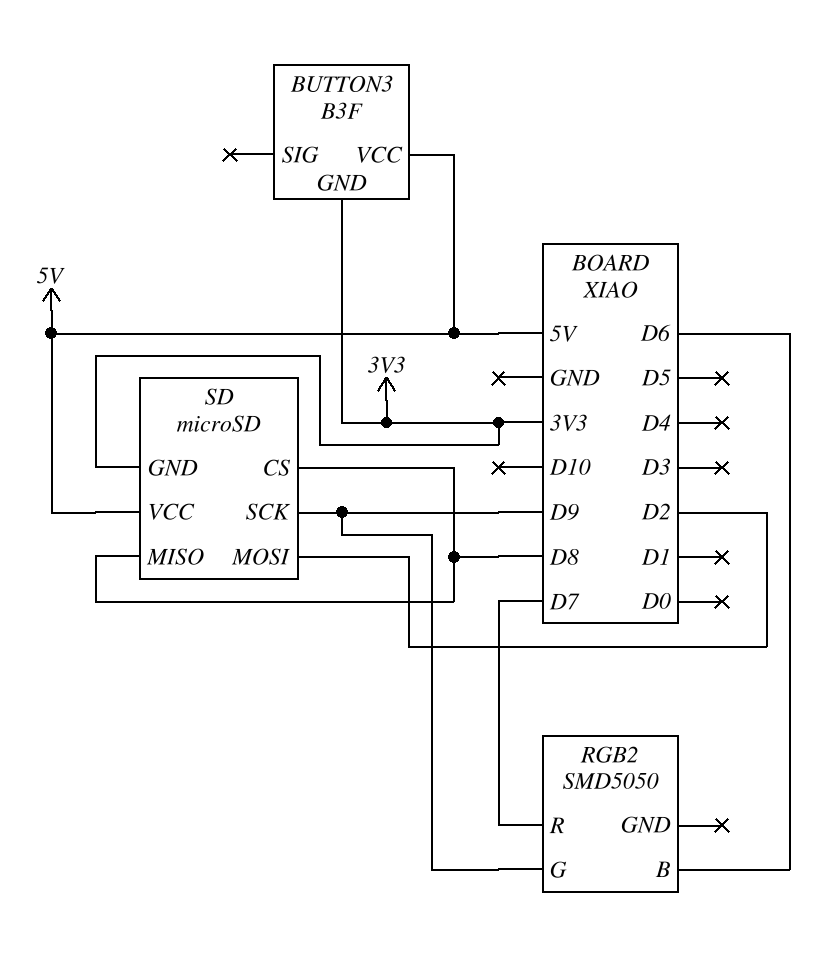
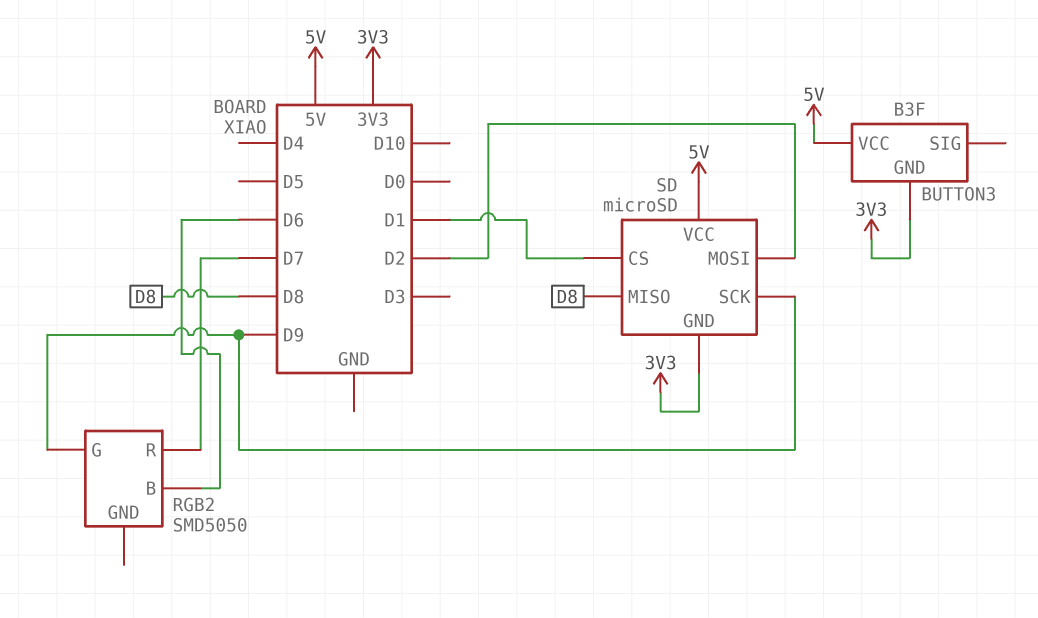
SD pin CS: D8 -> D1

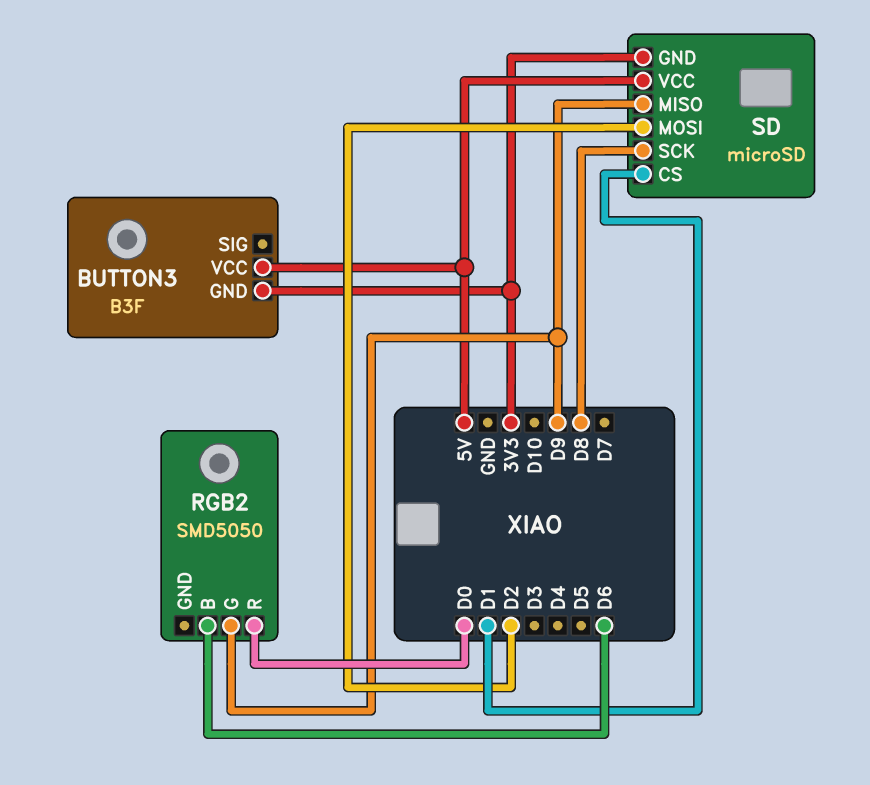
RGB2 pin R: D7 -> D0
SD pin MISO: D8 -> D9
SD pin SCK: D9 -> D8

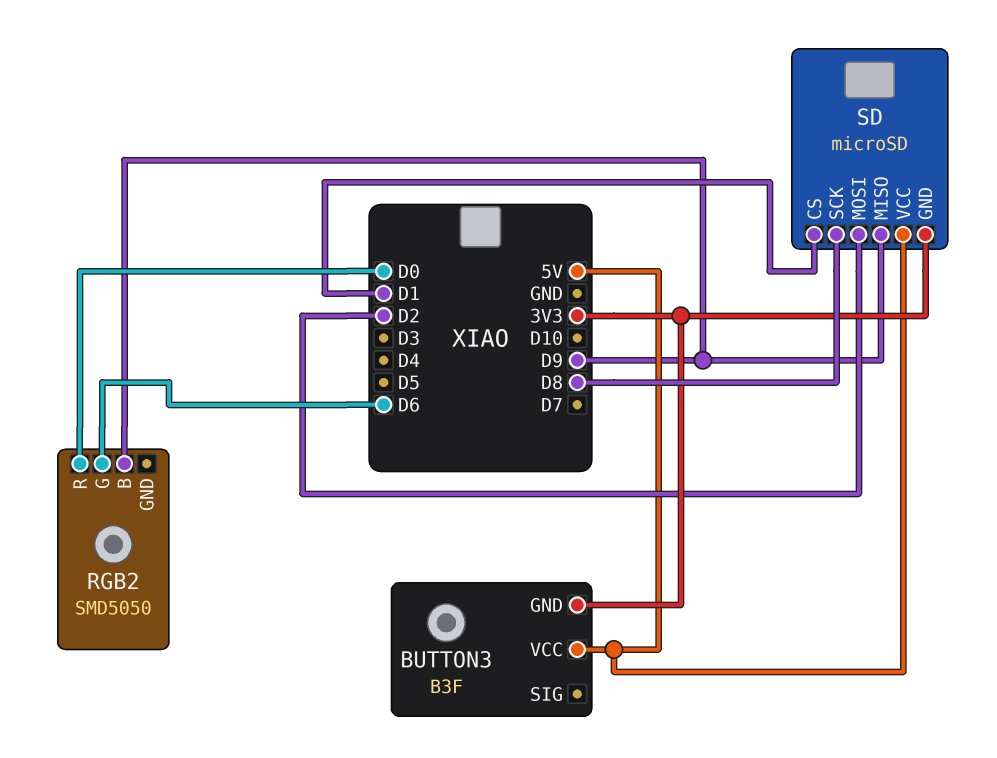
RGB2 pin B: D6 -> D9
RGB2 pin G: D9 -> D6

